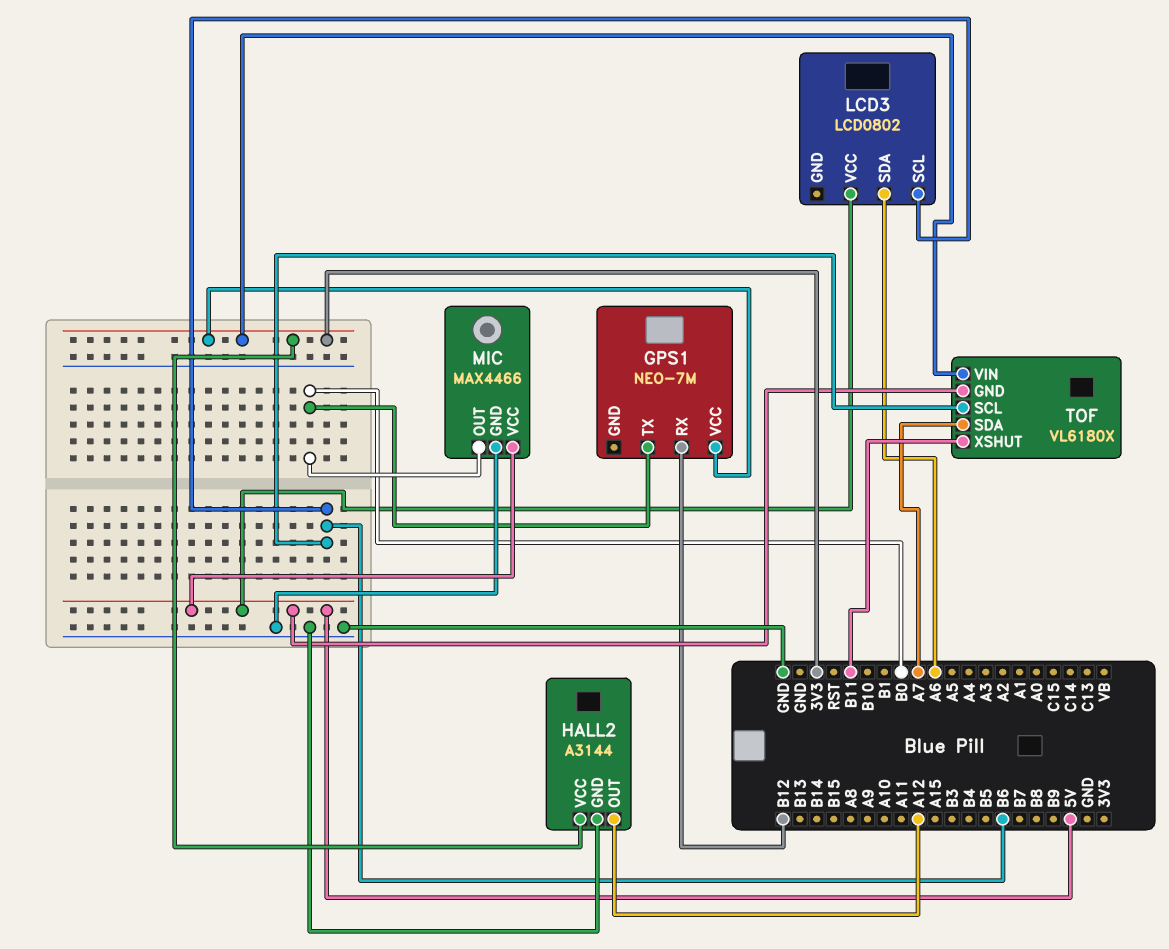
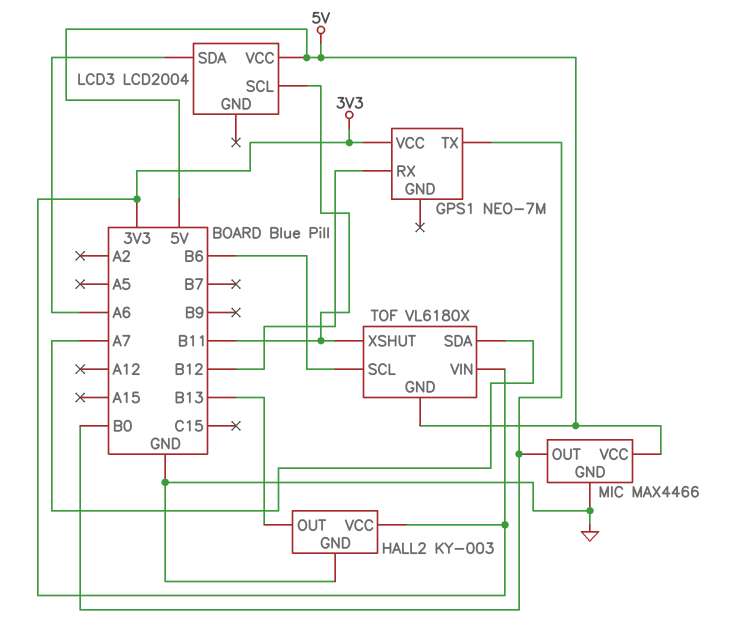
HALL2: A3144 -> KY-003
HALL2 pin OUT: A12 -> B13
LCD3: LCD0802 -> LCD2004
LCD3 pin SCL: B6 -> B11

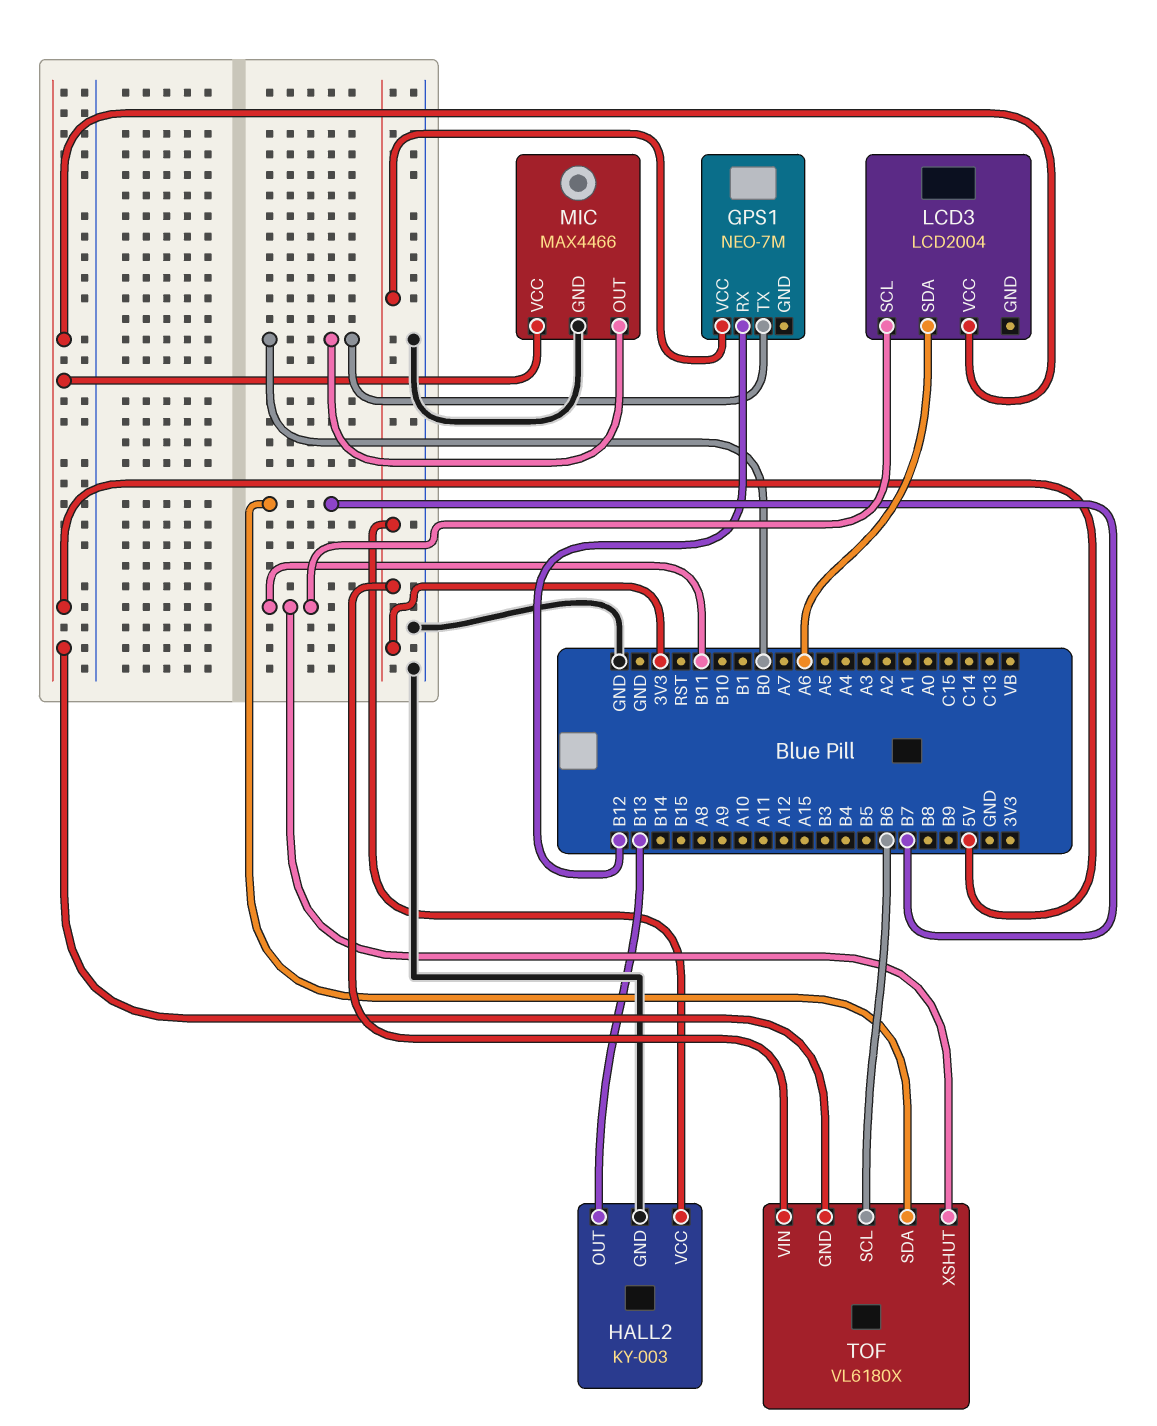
TOF pin SDA: A7 -> B7

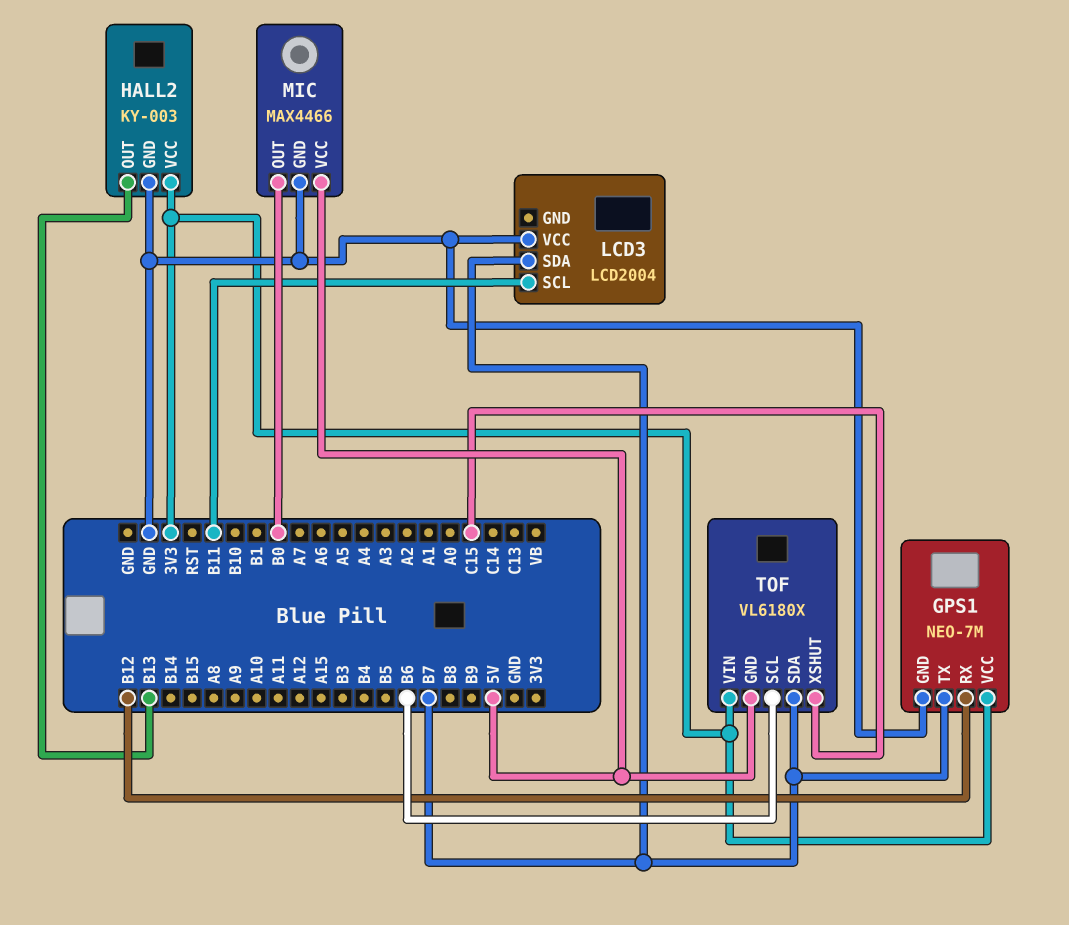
GPS1 pin GND: none -> GND
GPS1 pin TX: B0 -> B7
LCD3 pin SDA: A6 -> B7
LCD3 pin VCC: 5V -> GND
TOF pin XSHUT: B11 -> C15

